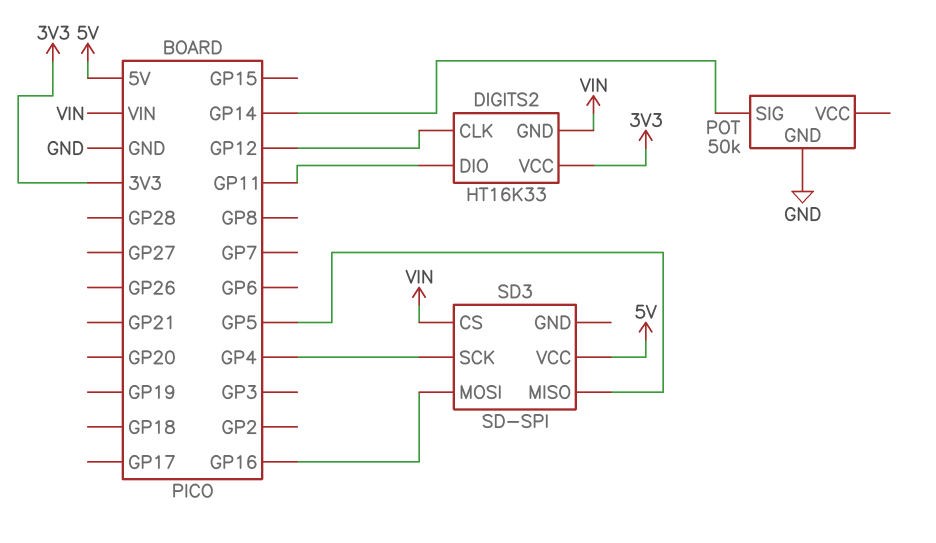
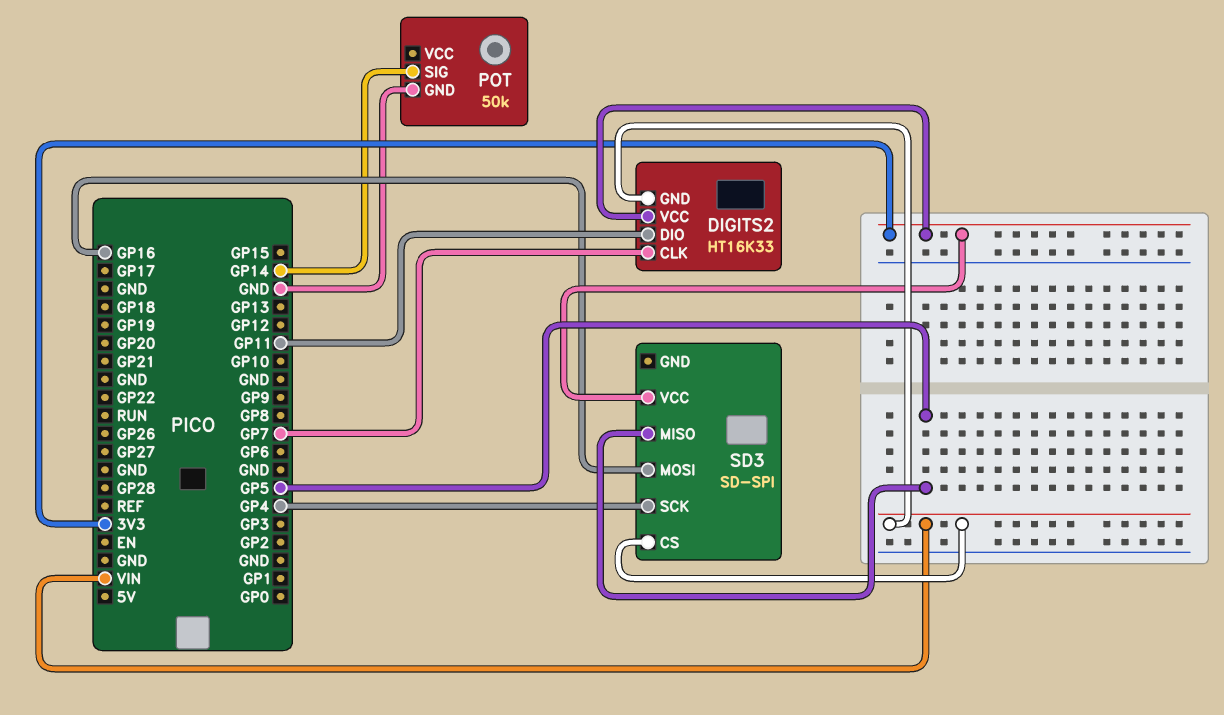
DIGITS2 pin CLK: GP12 -> GP7
SD3 pin VCC: 5V -> 3V3

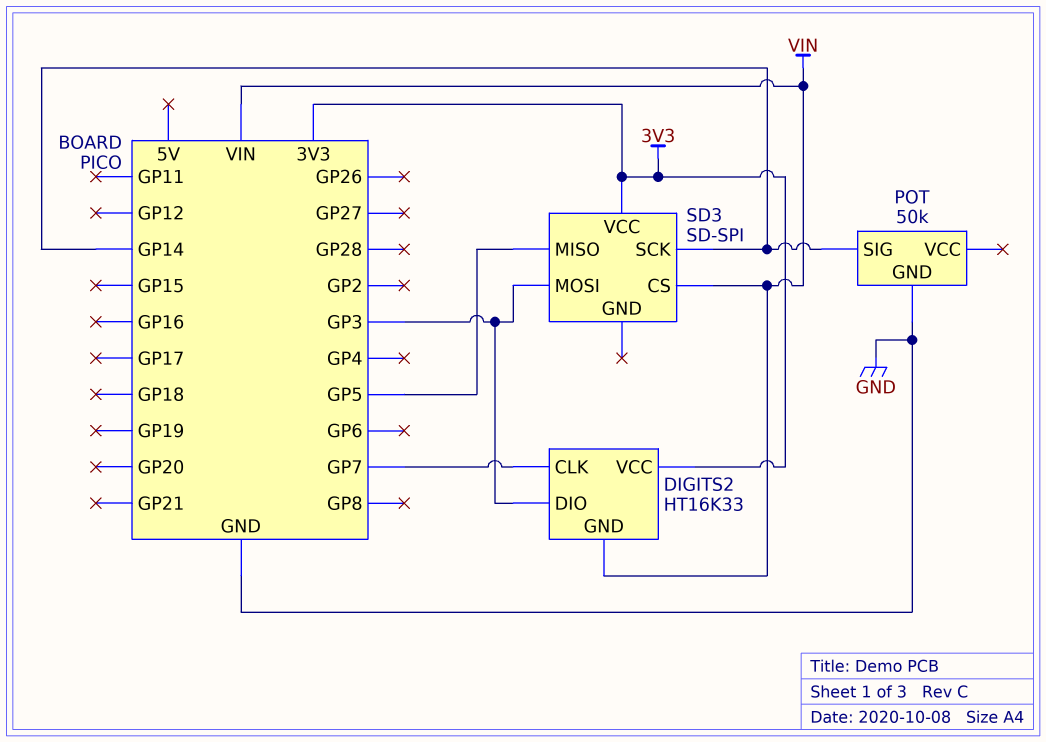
DIGITS2 pin DIO: GP11 -> GP3
SD3 pin MOSI: GP16 -> GP3
SD3 pin SCK: GP4 -> GP14

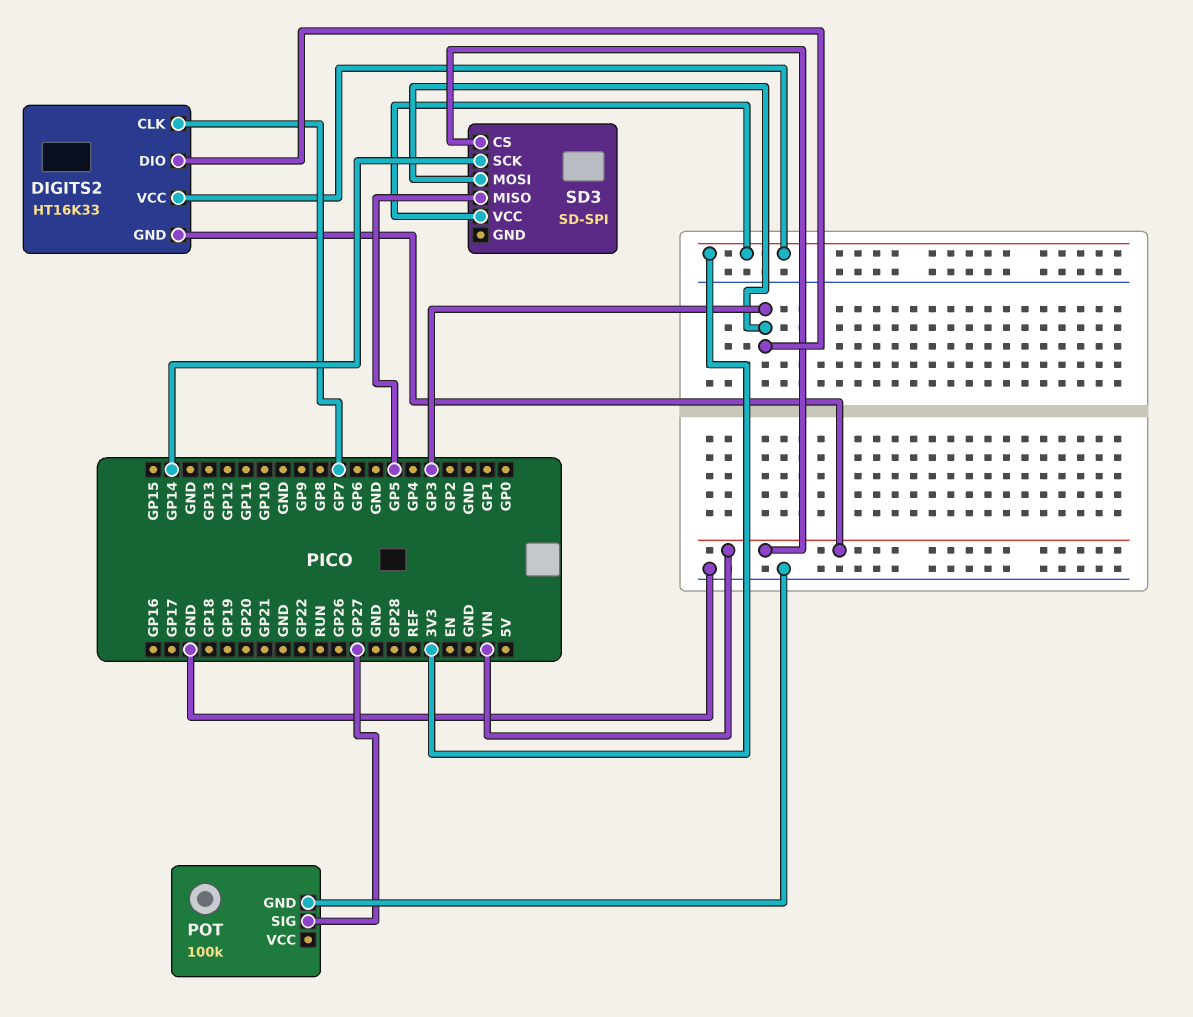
POT: 50k -> 100k
POT pin SIG: GP14 -> GP27

